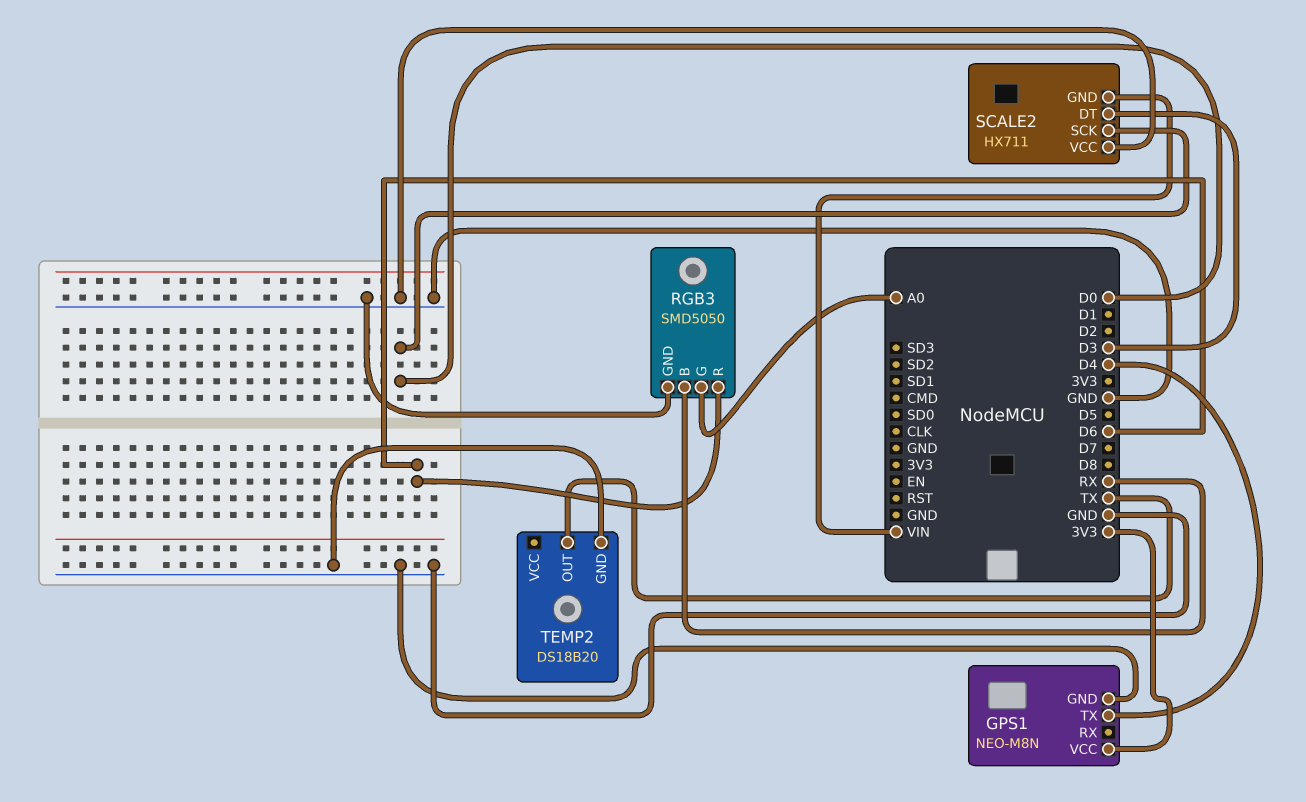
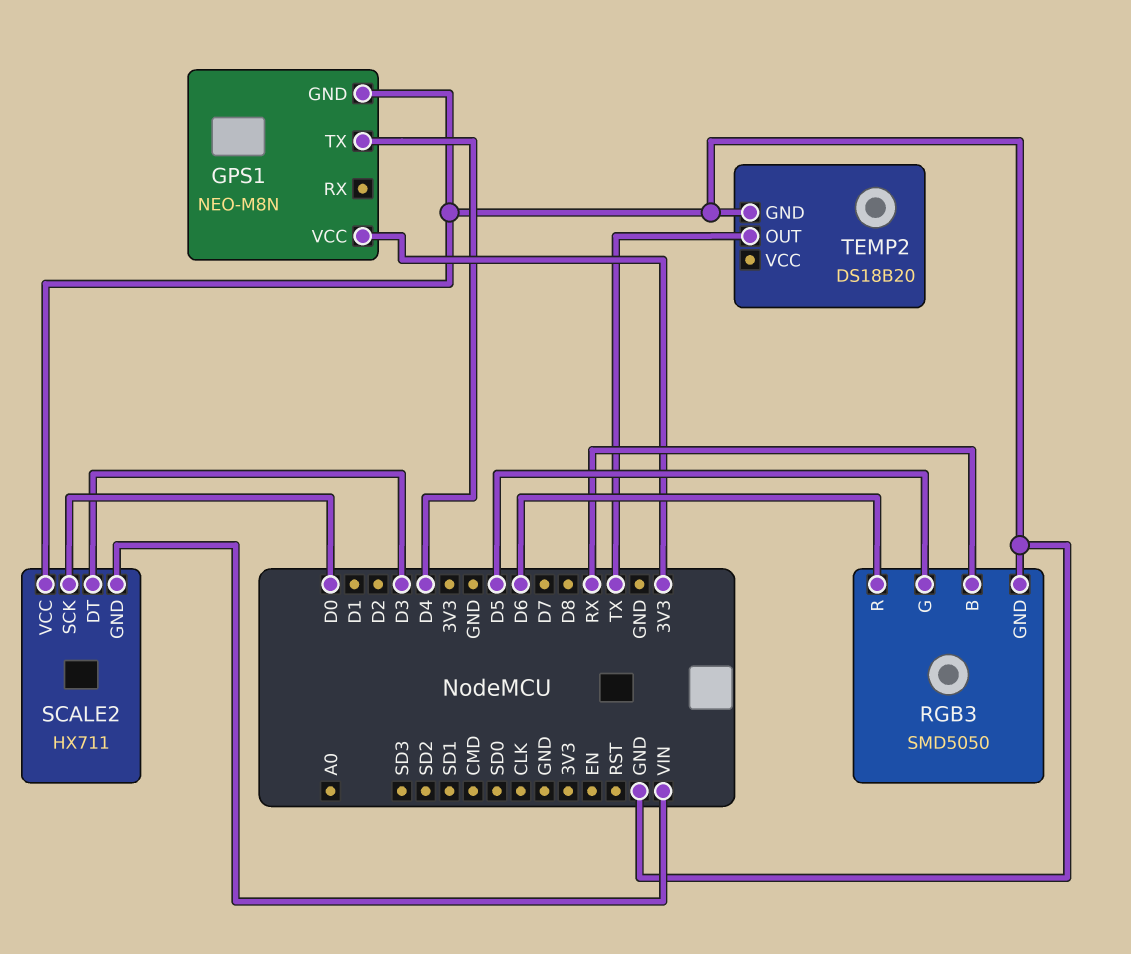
RGB3 pin G: A0 -> D5

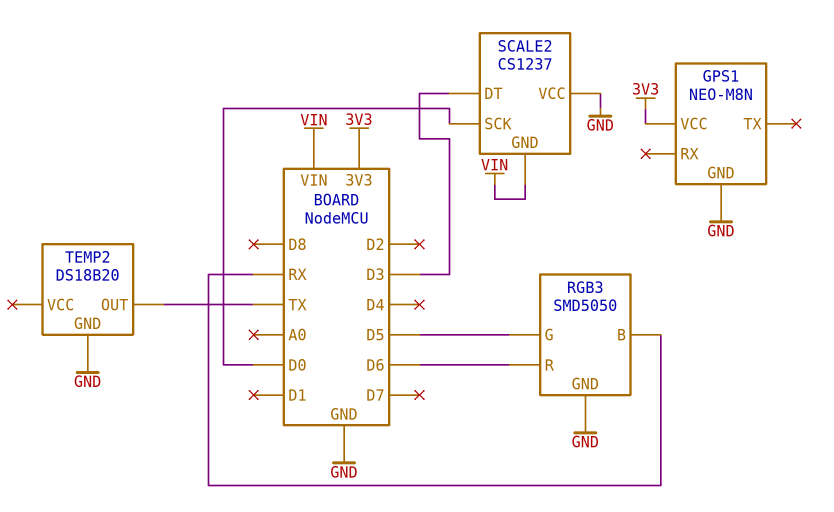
GPS1 pin TX: D4 -> none
SCALE2: HX711 -> CS1237

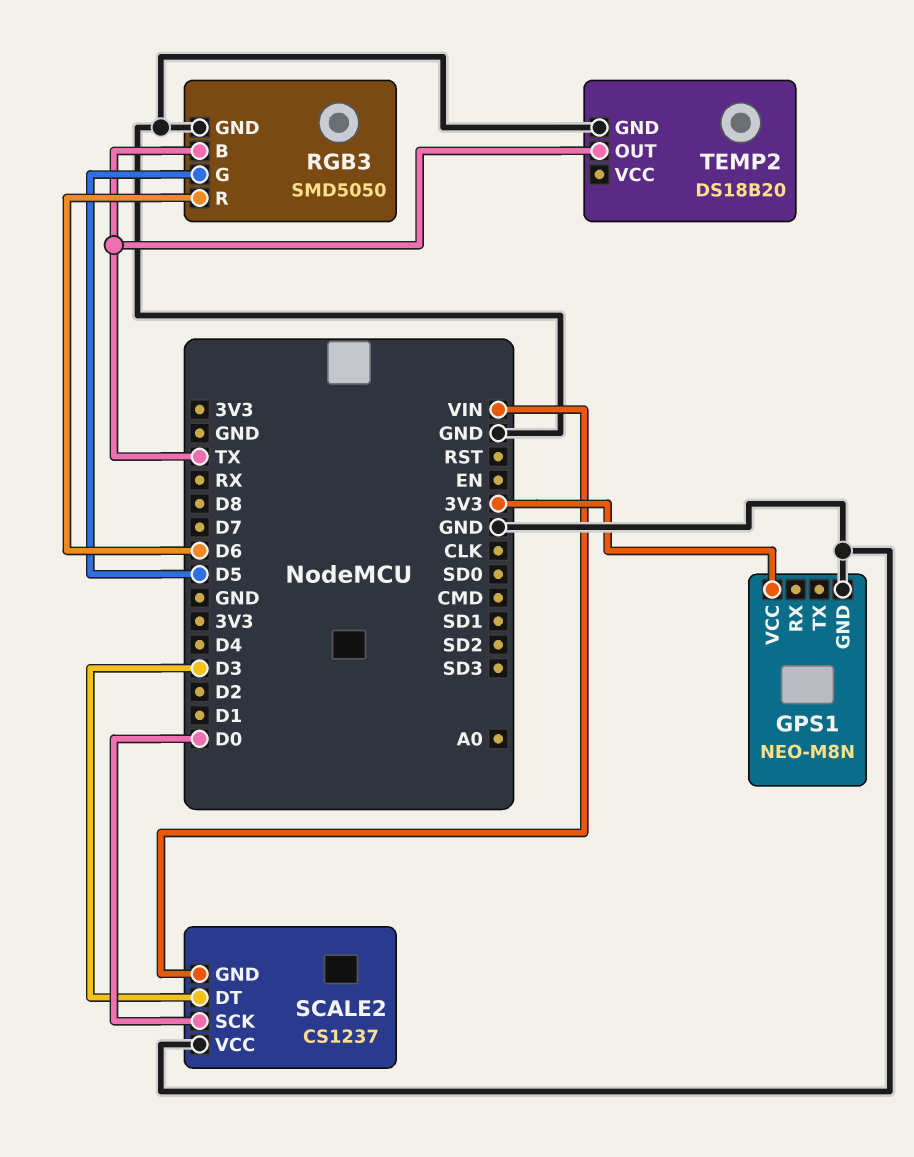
RGB3 pin B: RX -> TX

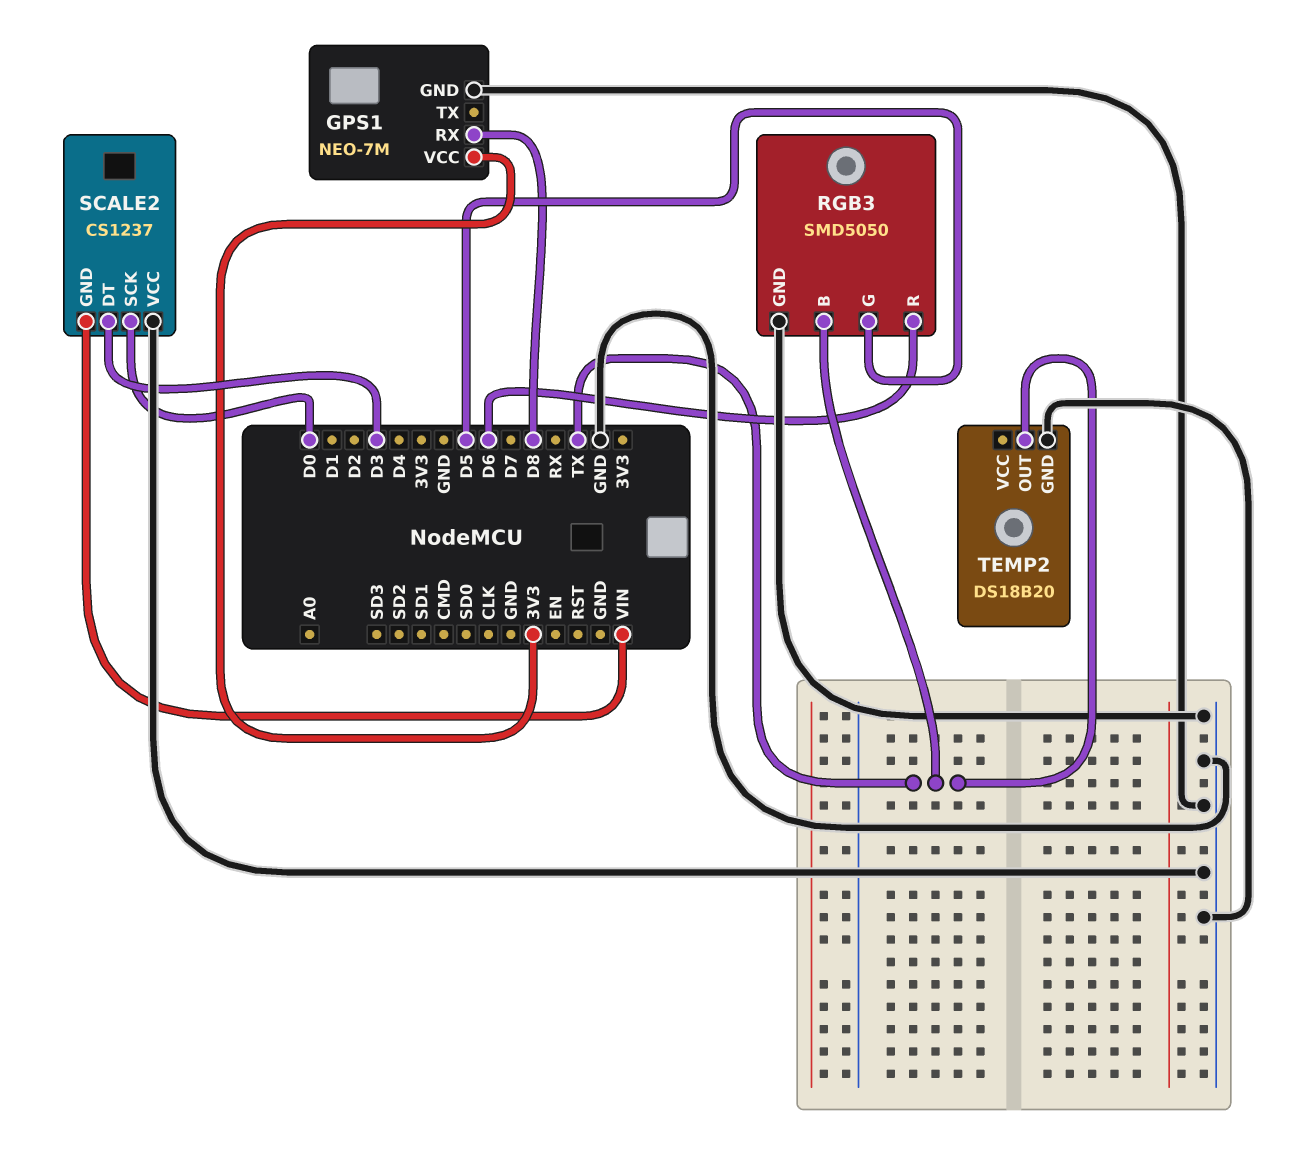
GPS1: NEO-M8N -> NEO-7M
GPS1 pin RX: none -> D8

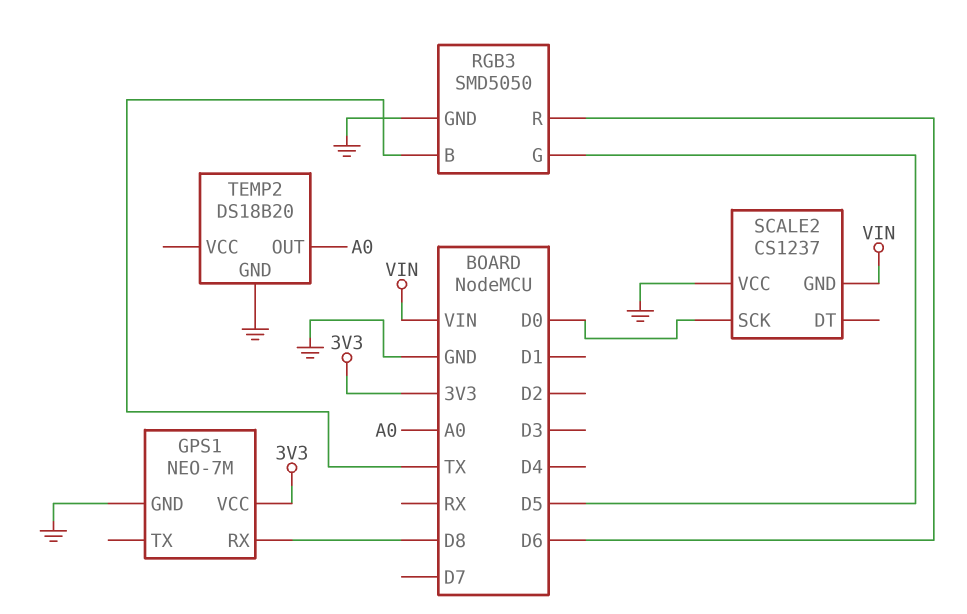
SCALE2 pin DT: D3 -> none
TEMP2 pin OUT: TX -> A0

